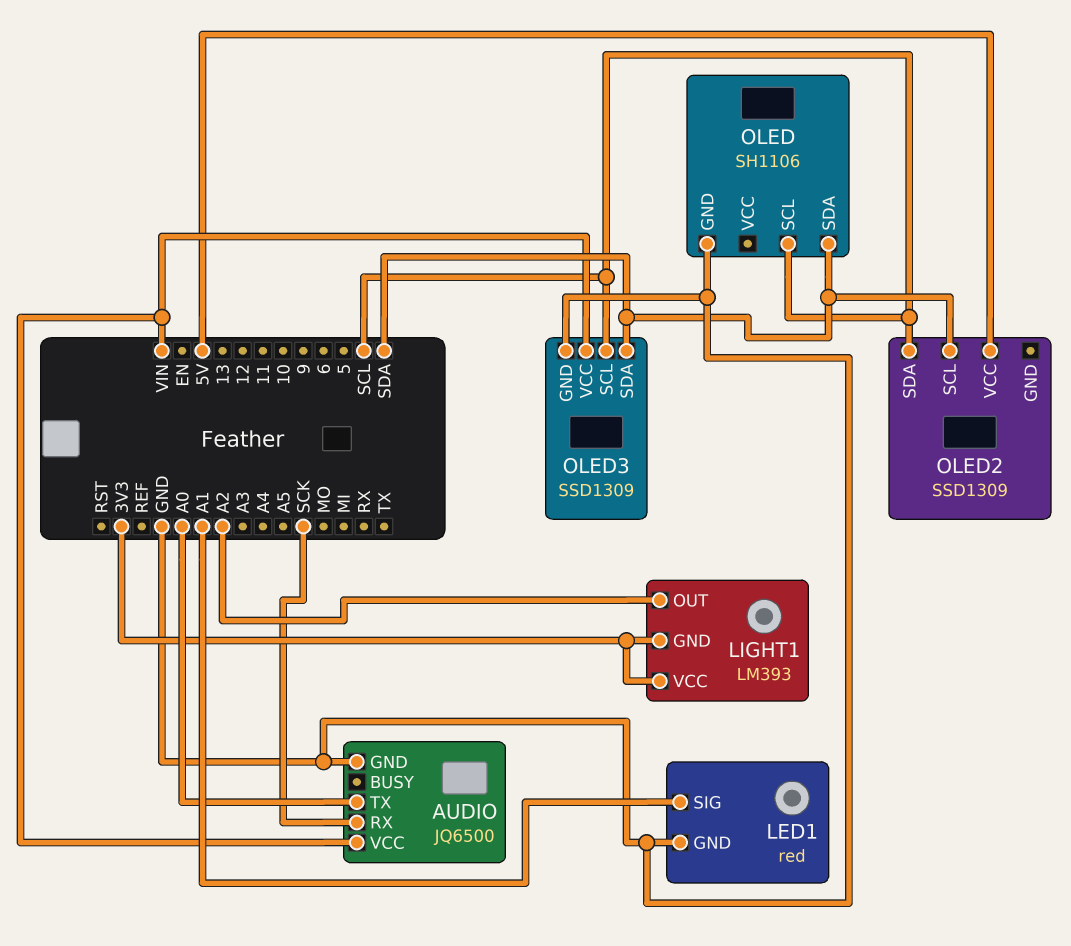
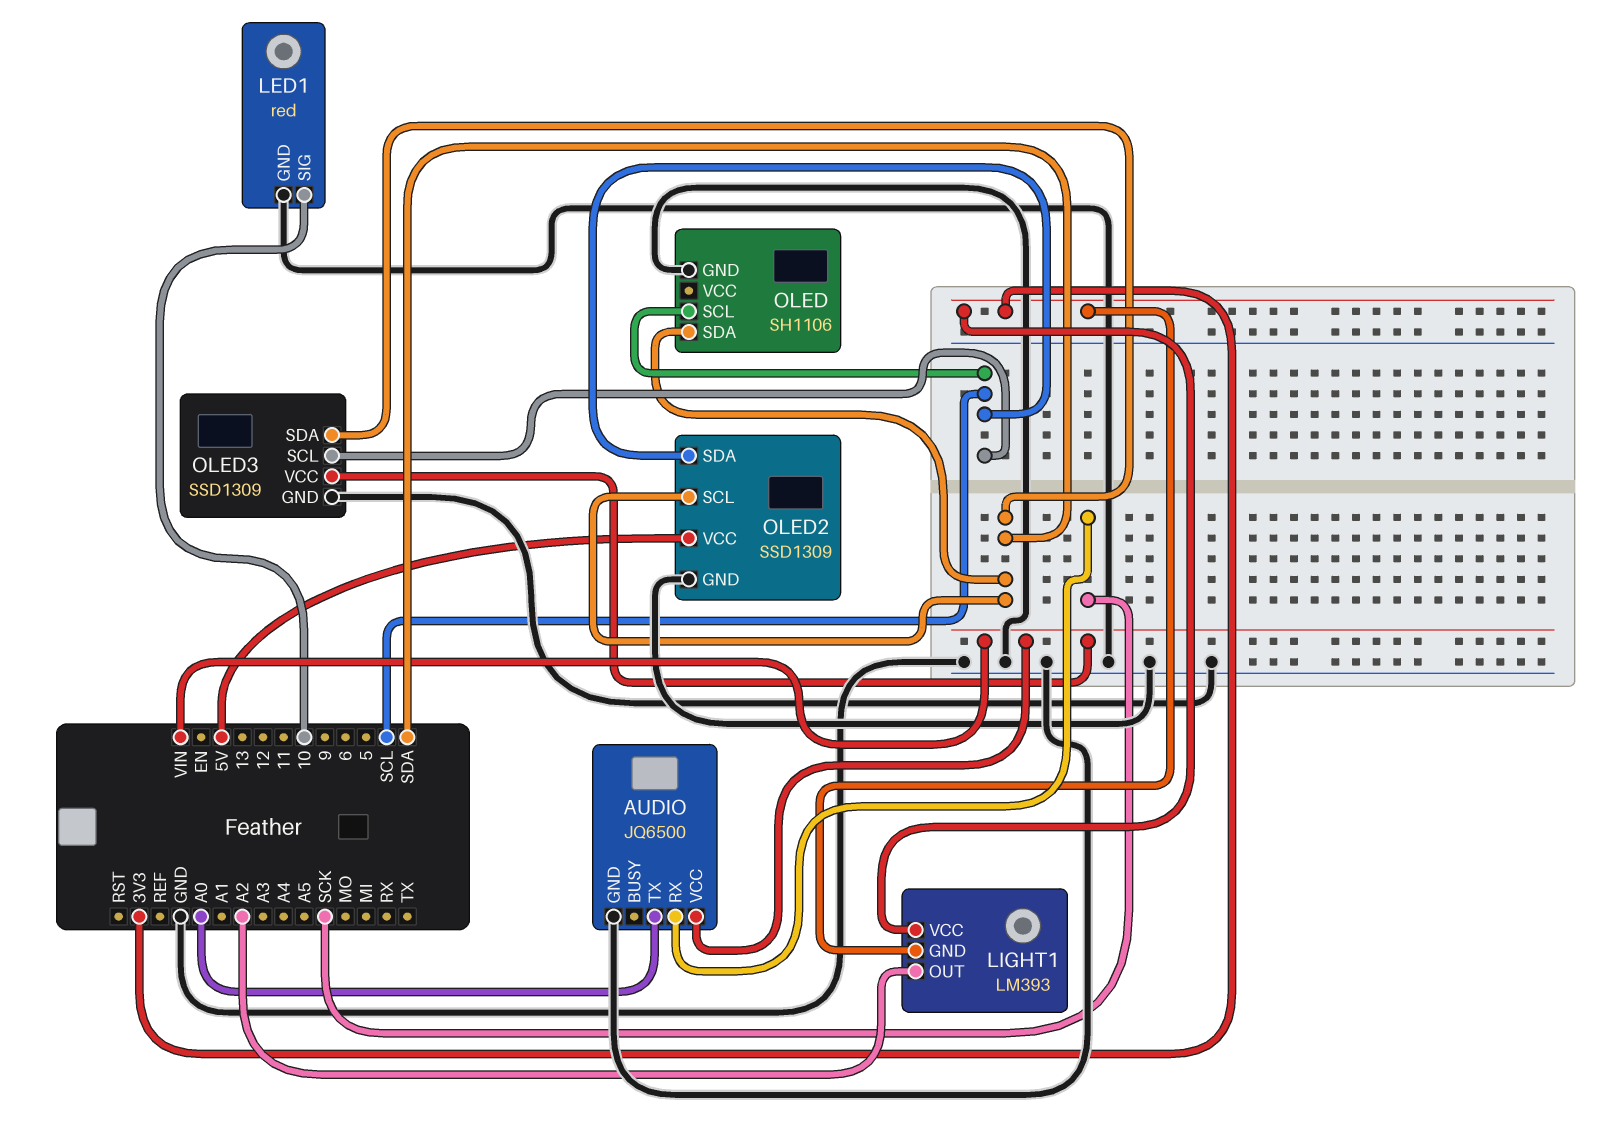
LED1 pin SIG: A1 -> 10
OLED2 pin GND: none -> GND

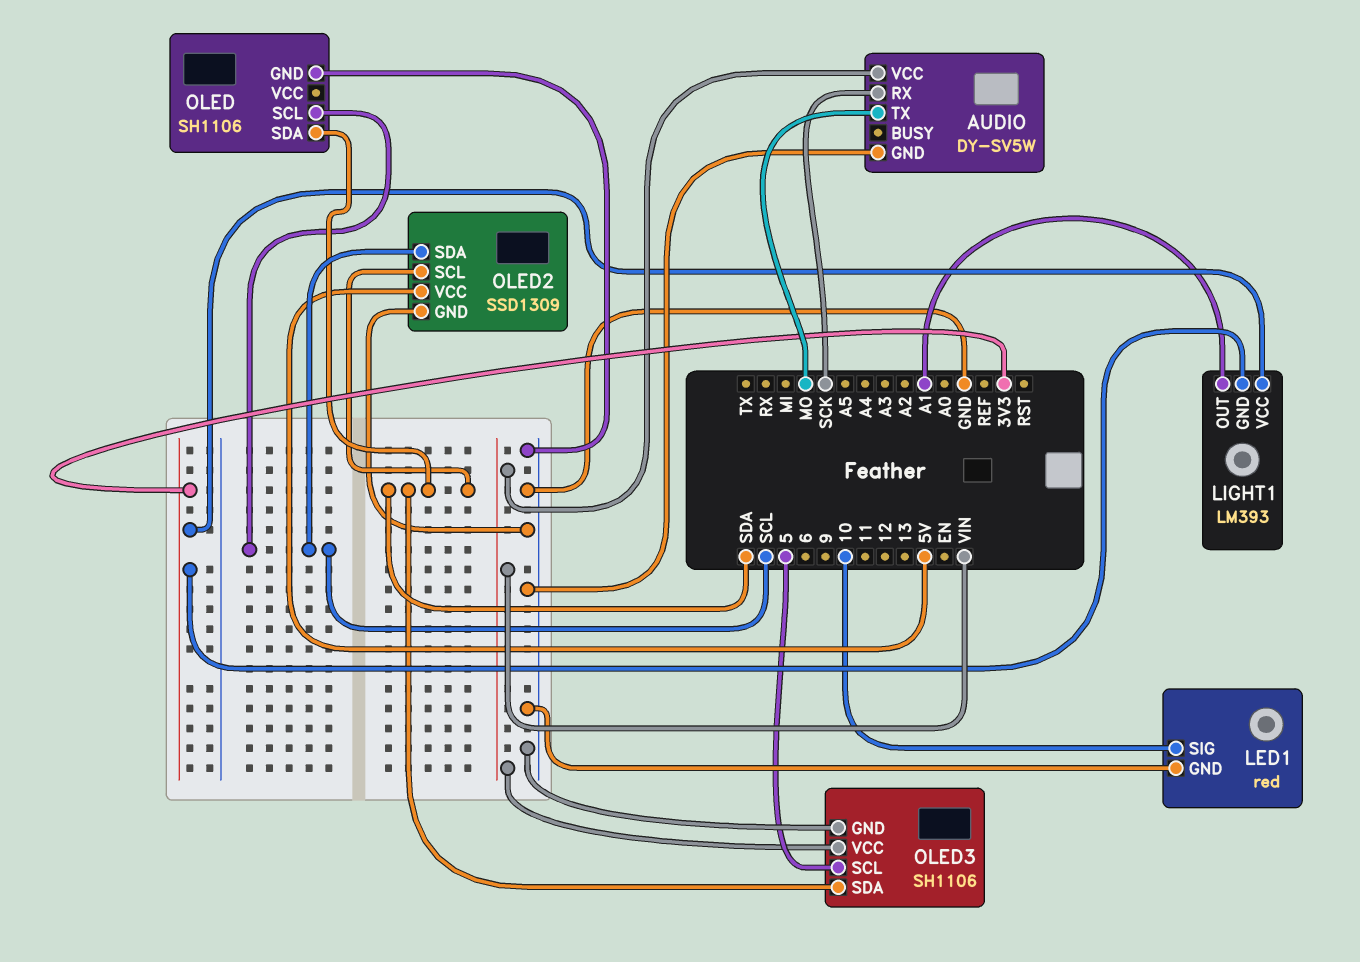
AUDIO: JQ6500 -> DY-SV5W
AUDIO pin TX: A0 -> MO
LIGHT1 pin OUT: A2 -> A1
OLED3: SSD1309 -> SH1106
OLED3 pin SCL: SCL -> 5

